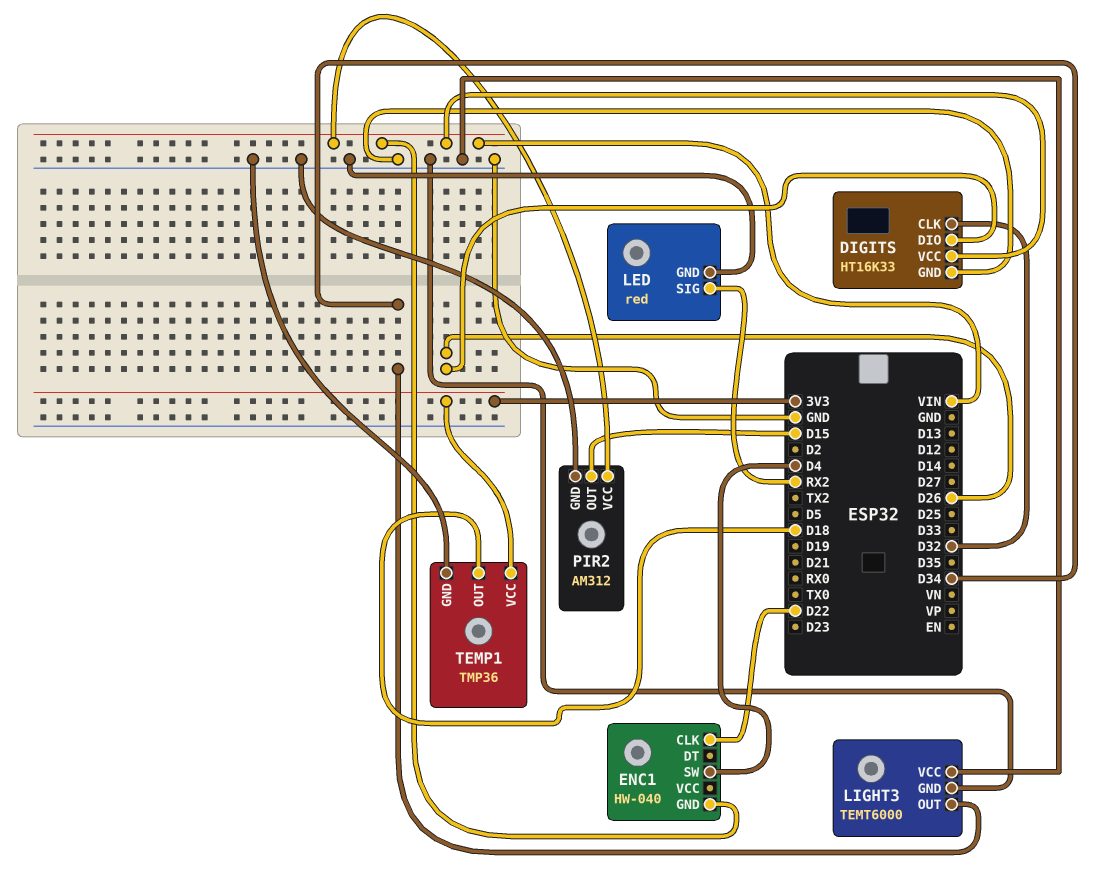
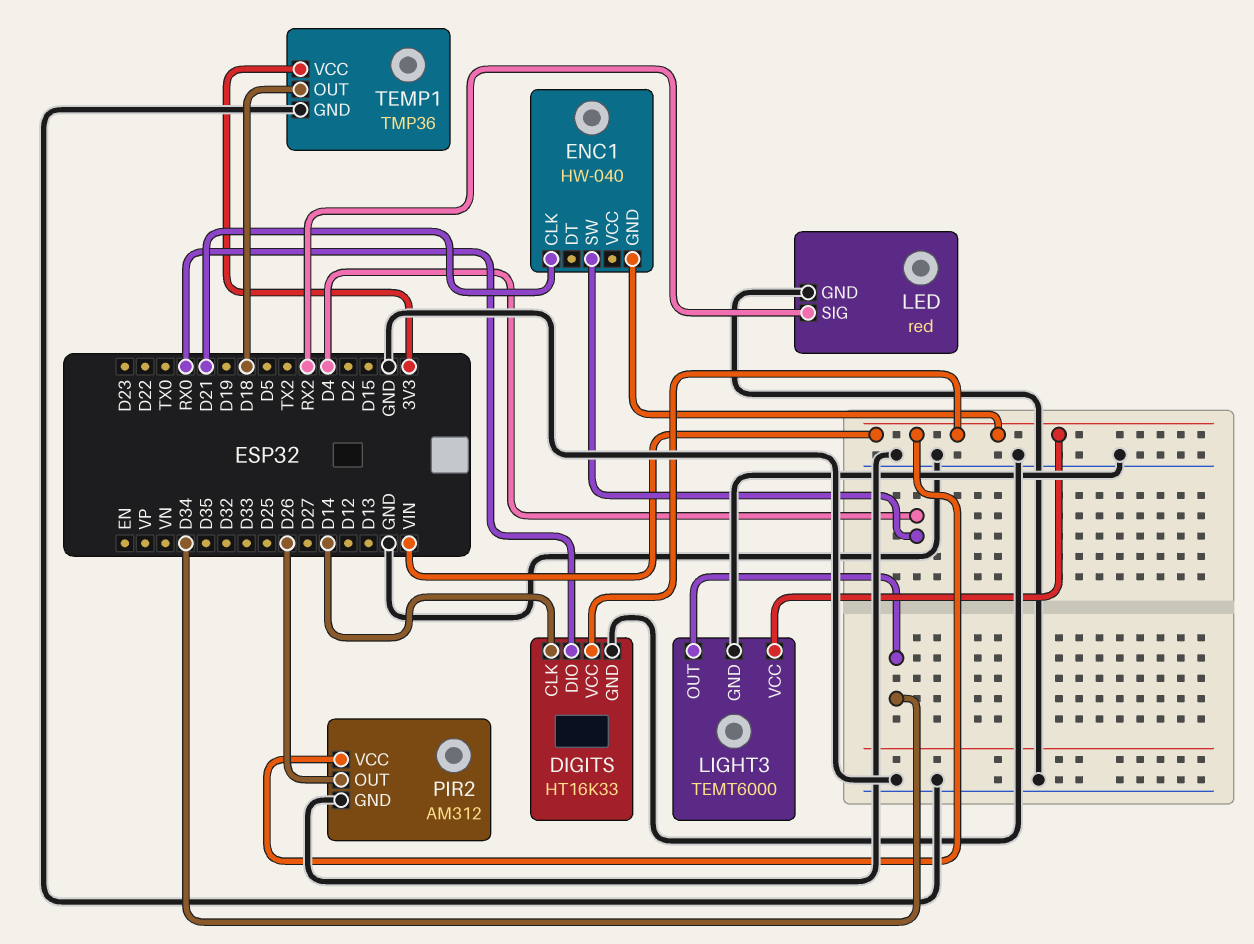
DIGITS pin CLK: D32 -> D14
DIGITS pin DIO: D26 -> RX0
ENC1 pin CLK: D22 -> D21
LIGHT3 pin VCC: GND -> VIN
PIR2 pin OUT: D15 -> D26

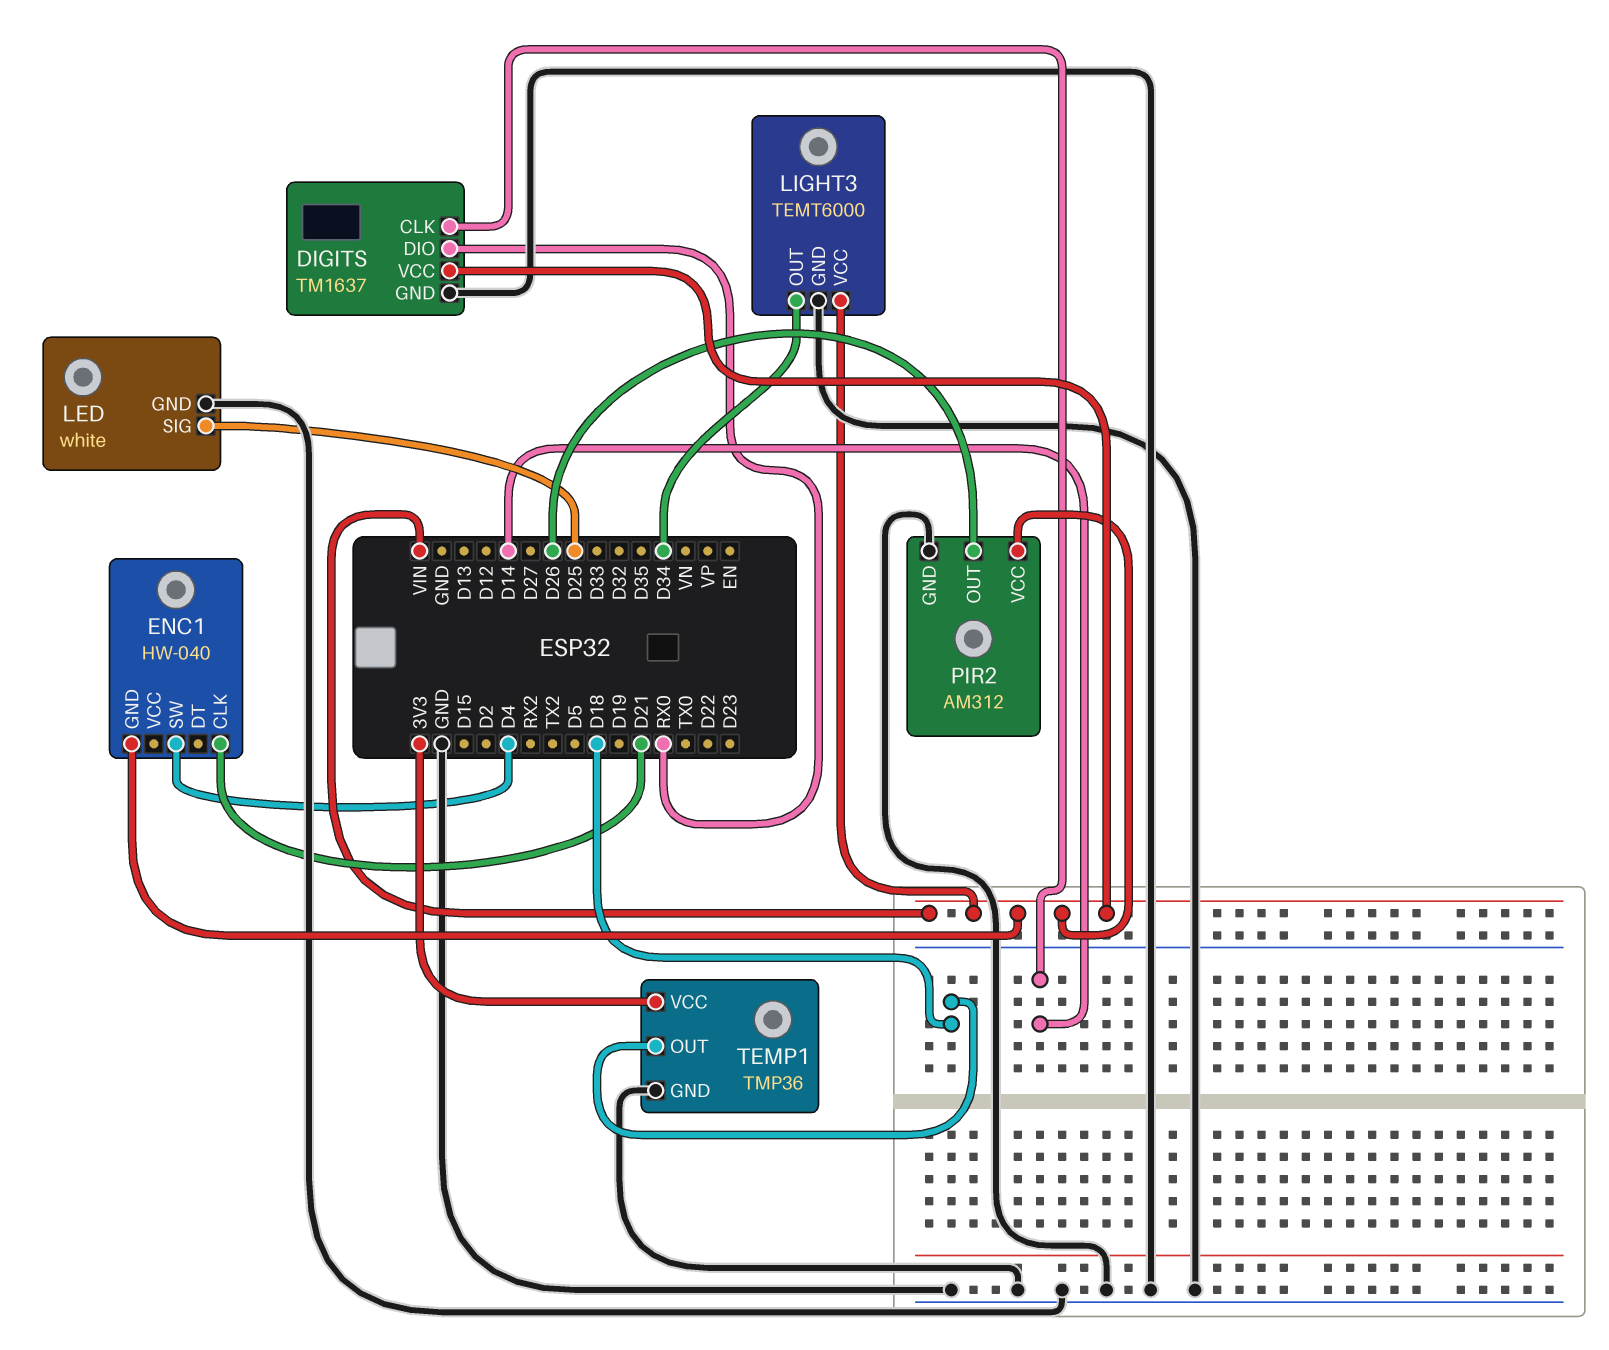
DIGITS: HT16K33 -> TM1637
LED: red -> white
LED pin SIG: RX2 -> D25

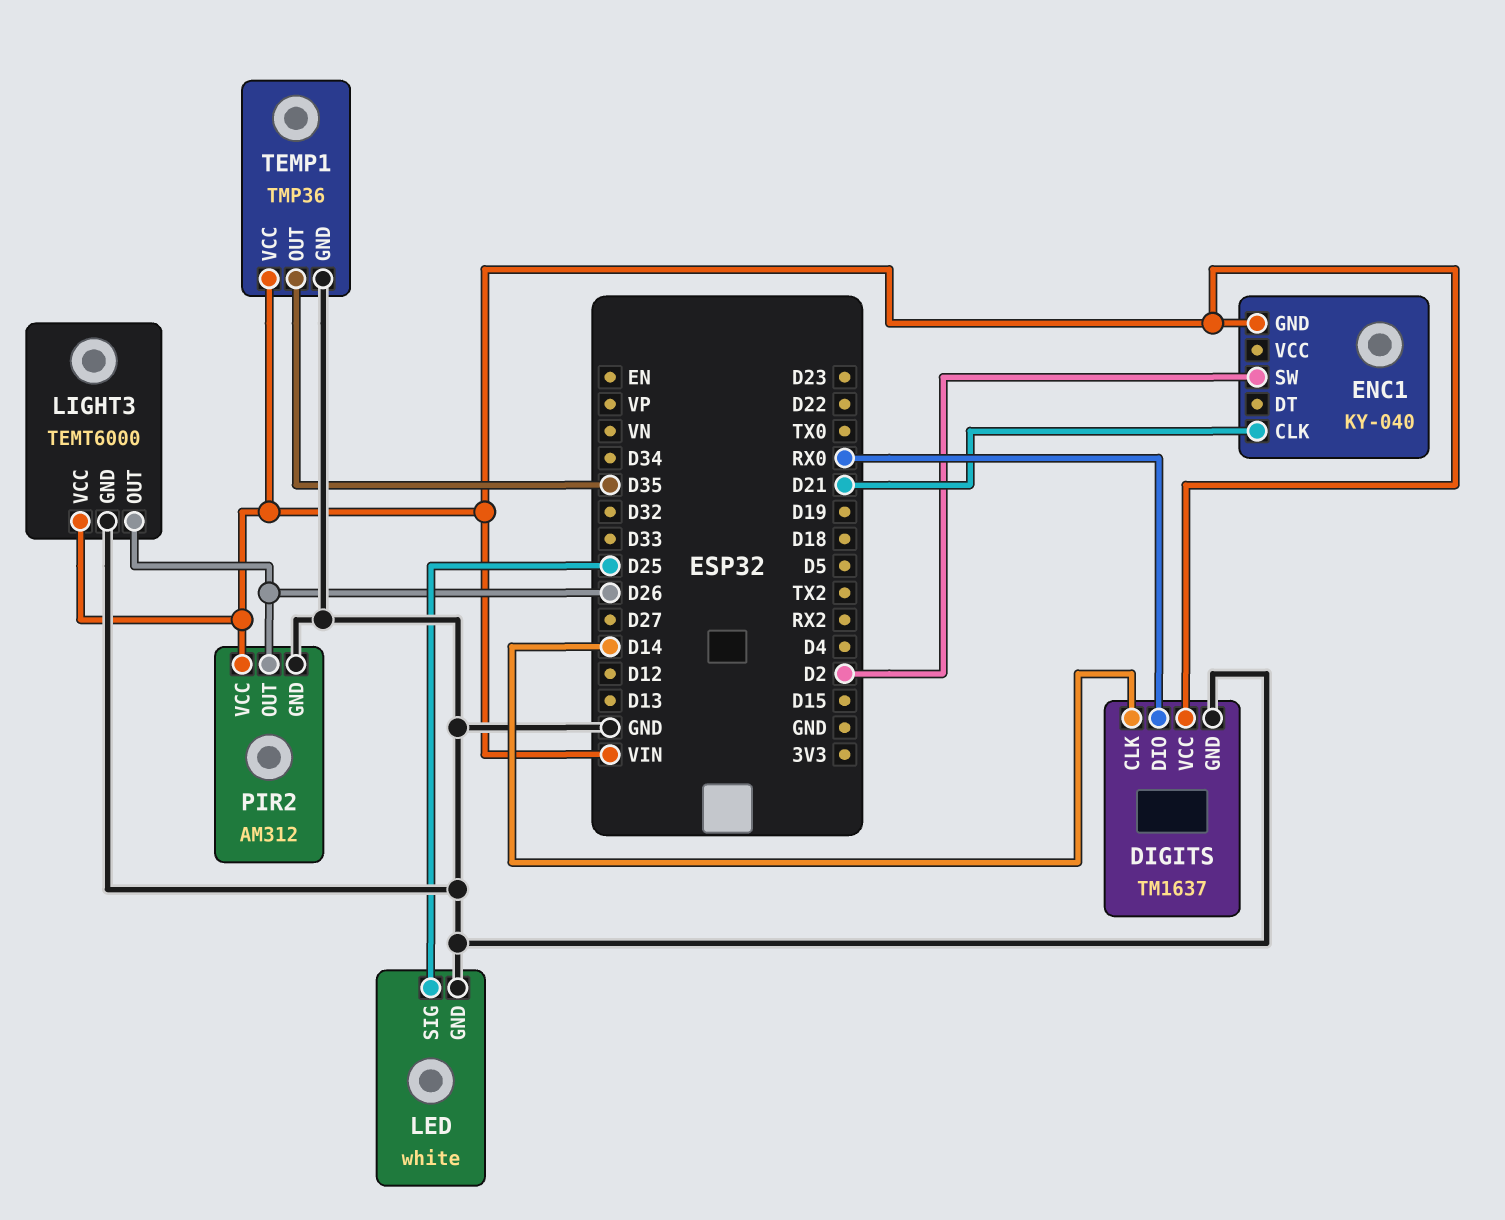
ENC1: HW-040 -> KY-040
ENC1 pin SW: D4 -> D2
LIGHT3 pin OUT: D34 -> D26
TEMP1 pin OUT: D18 -> D35
TEMP1 pin VCC: 3V3 -> VIN

